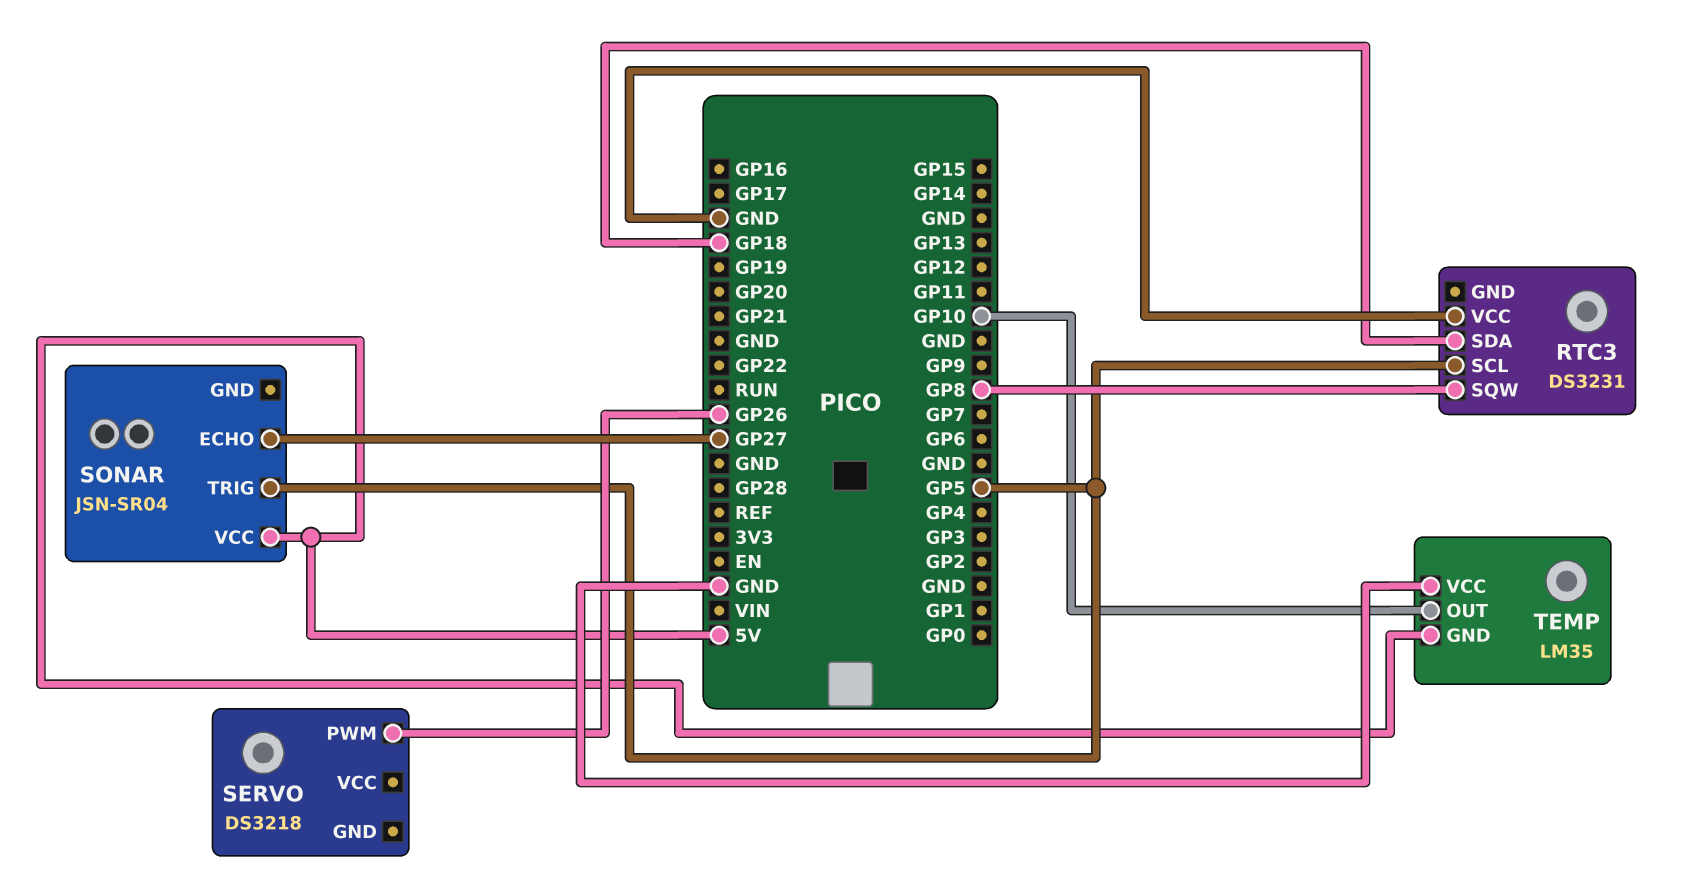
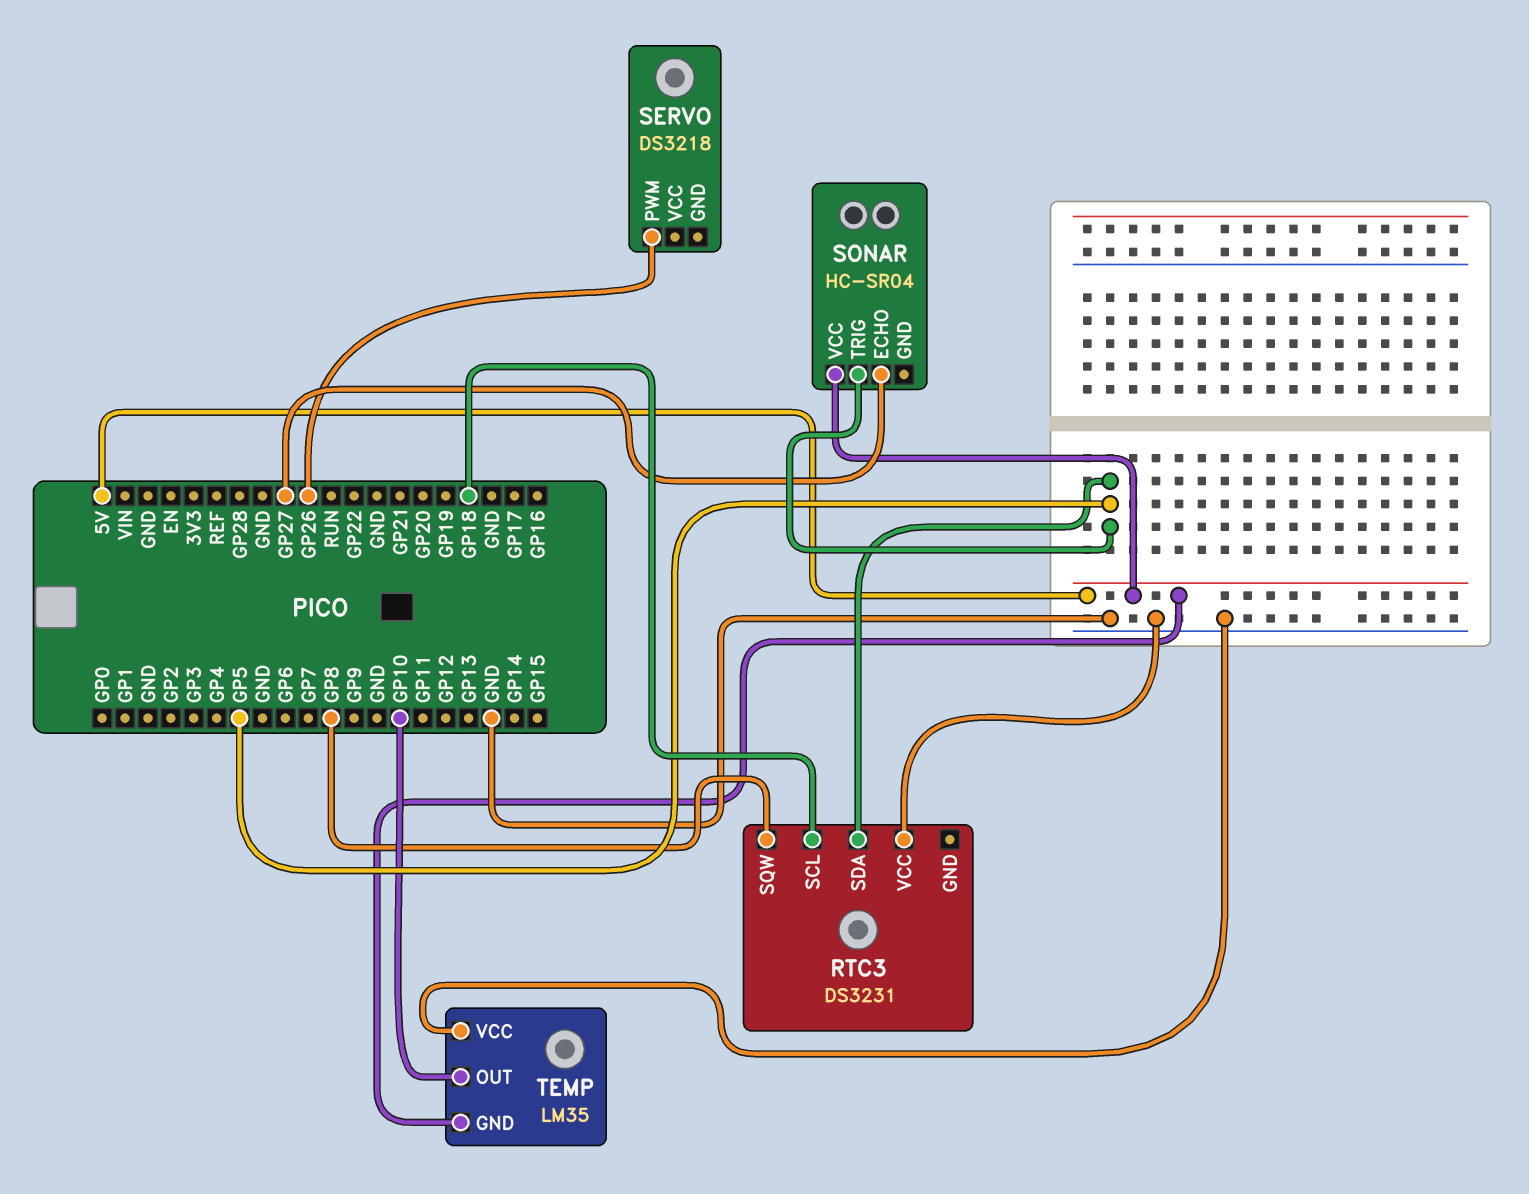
RTC3 pin SCL: GP5 -> GP18
RTC3 pin SDA: GP18 -> GP5
SONAR: JSN-SR04 -> HC-SR04

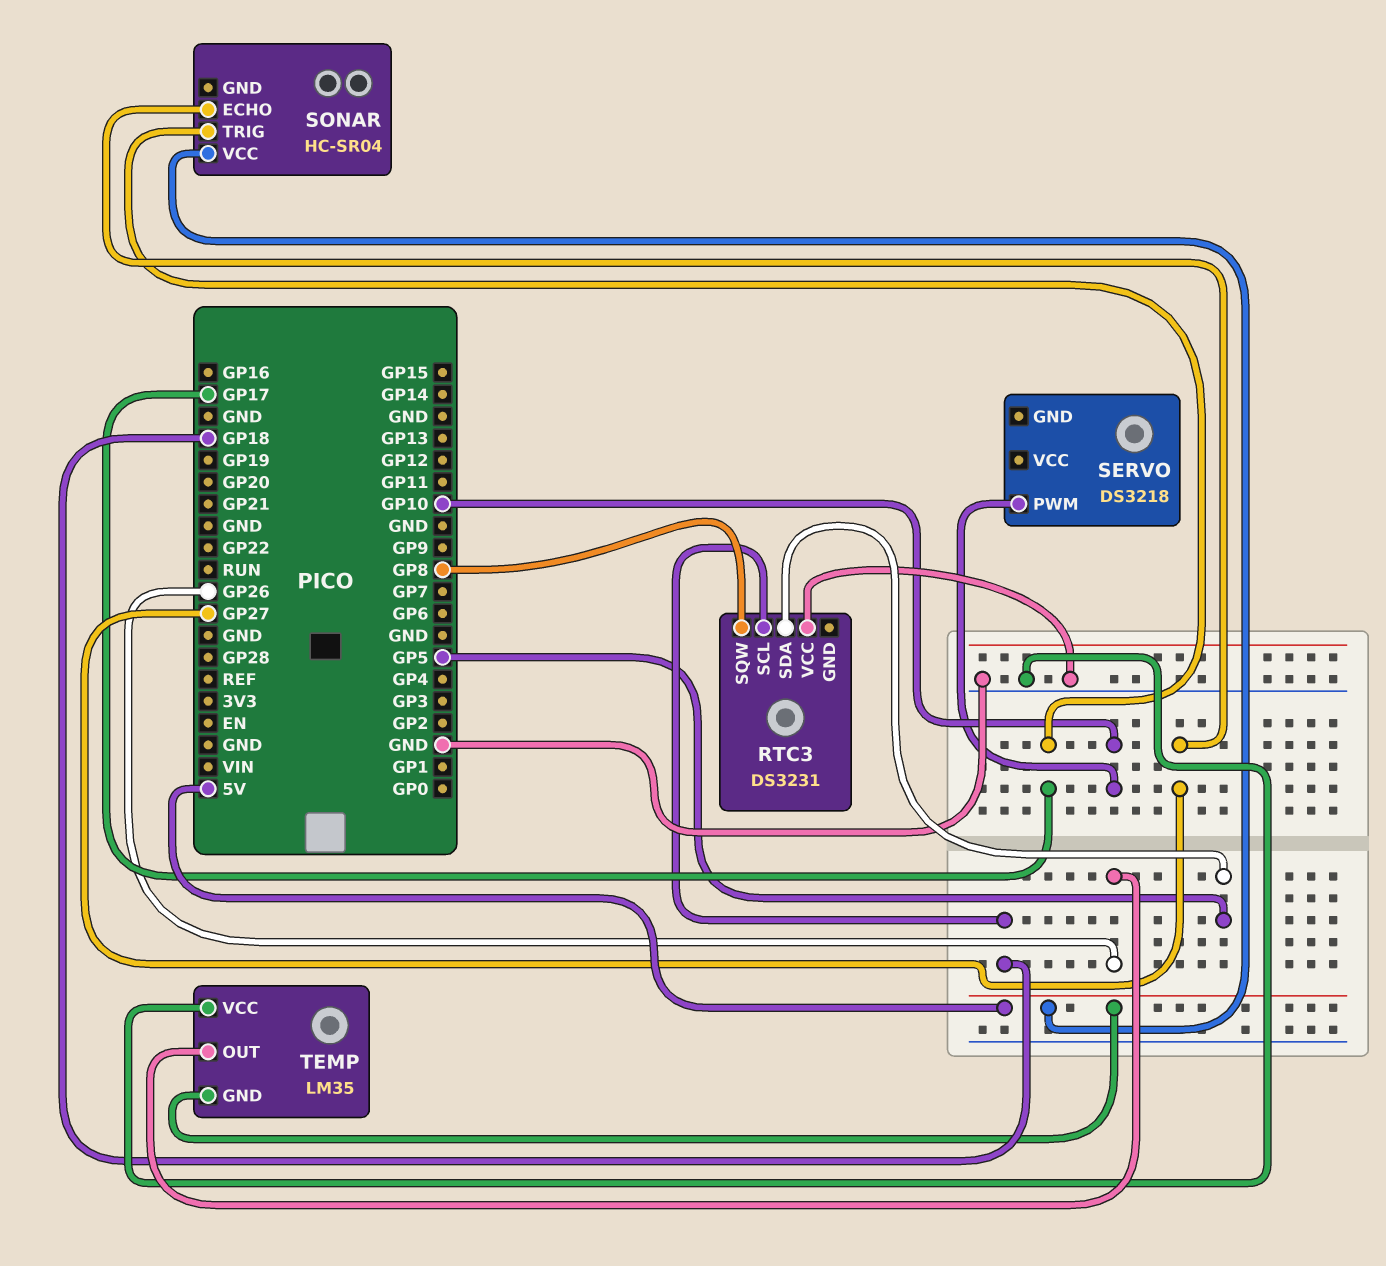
SERVO pin PWM: GP26 -> GP10
SONAR pin TRIG: GP5 -> GP17
TEMP pin OUT: GP10 -> GP26

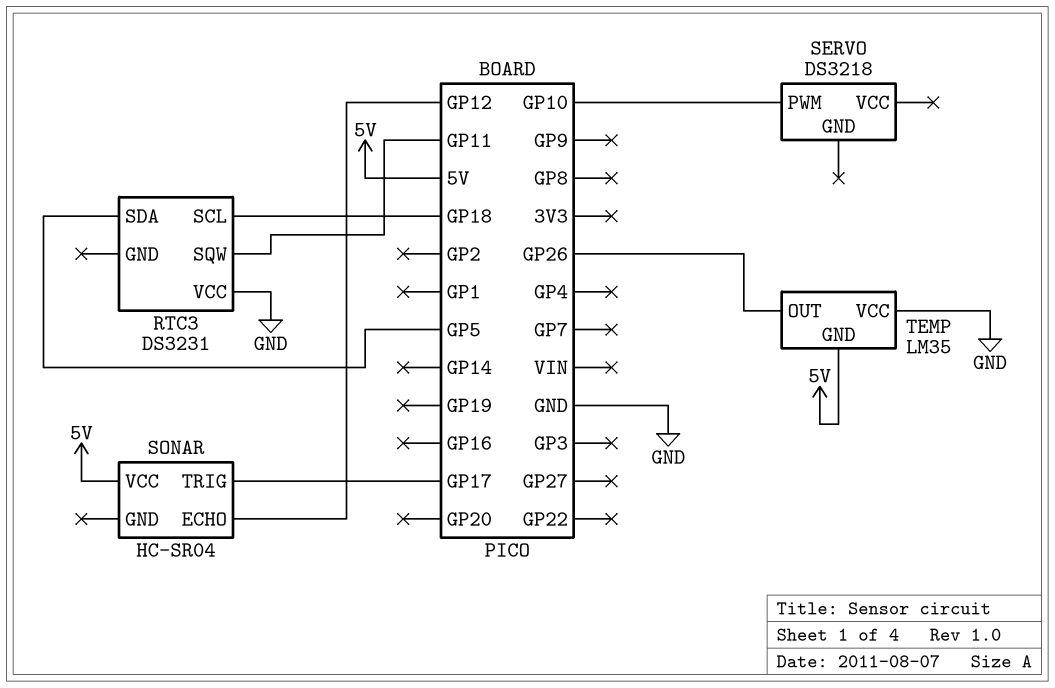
RTC3 pin SQW: GP8 -> GP11
SONAR pin ECHO: GP27 -> GP12

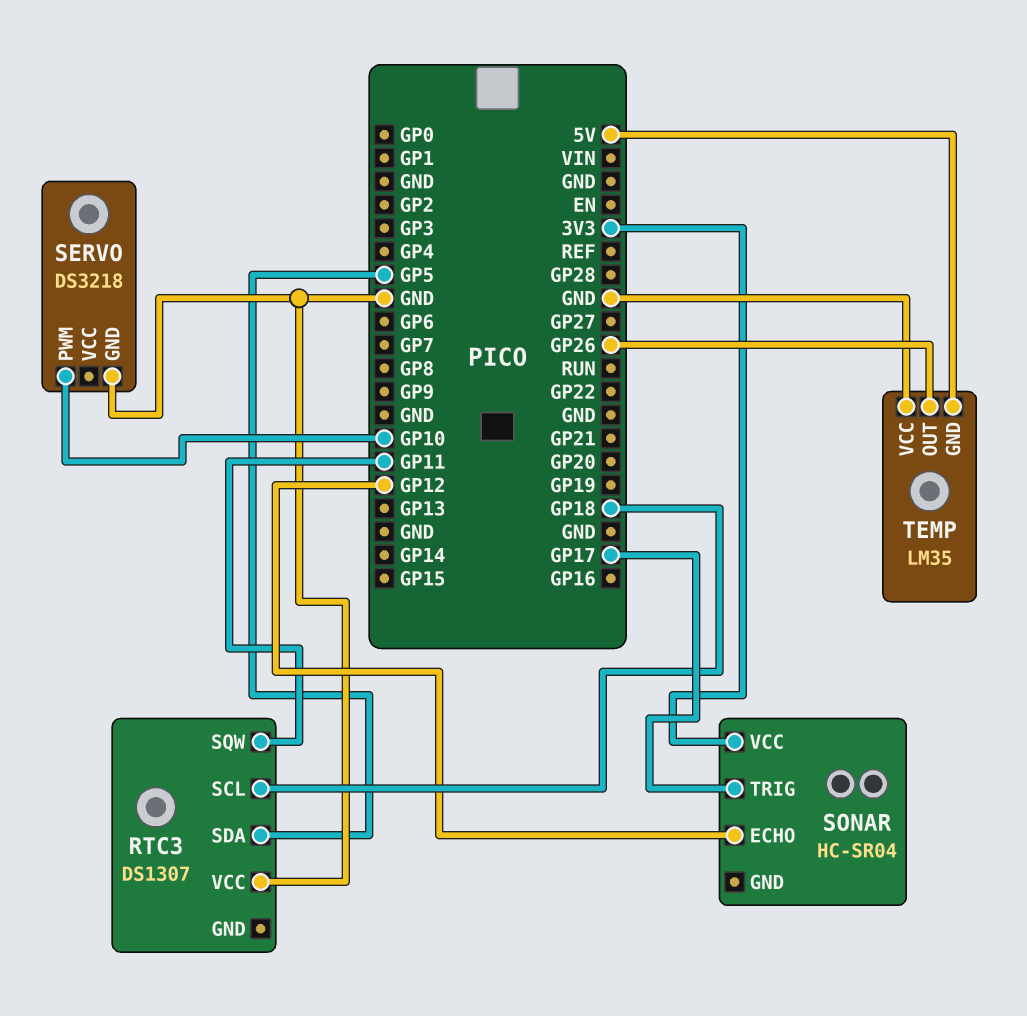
RTC3: DS3231 -> DS1307
SERVO pin GND: none -> GND
SONAR pin VCC: 5V -> 3V3

